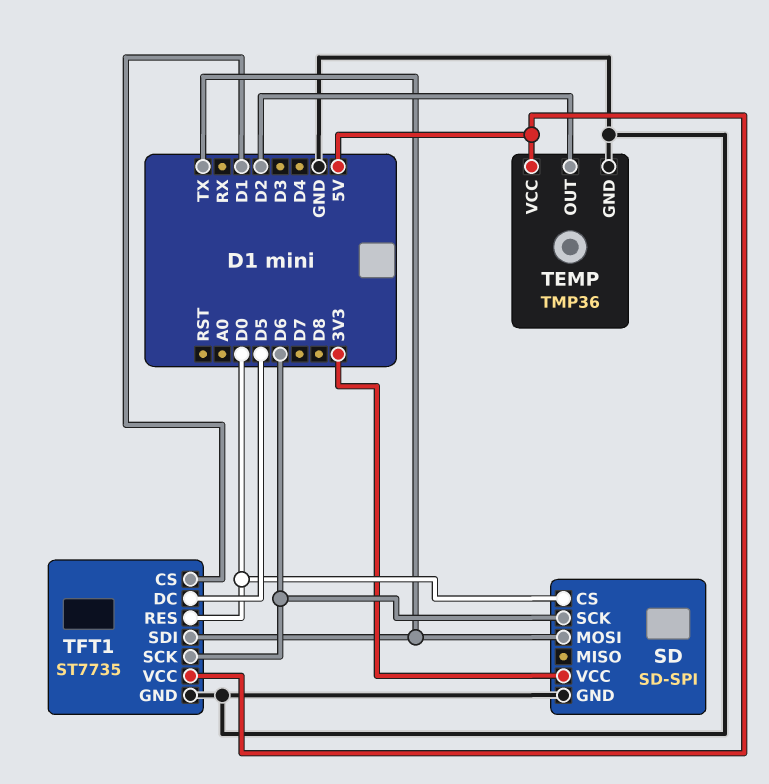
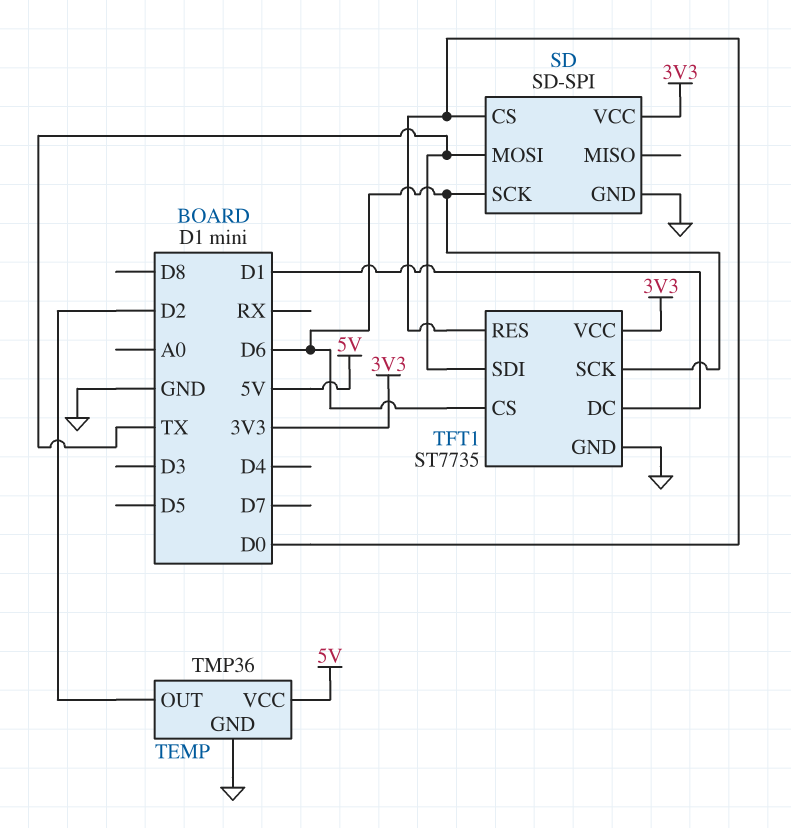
TFT1 pin CS: D1 -> D6
TFT1 pin DC: D5 -> D1
TFT1 pin VCC: 5V -> 3V3

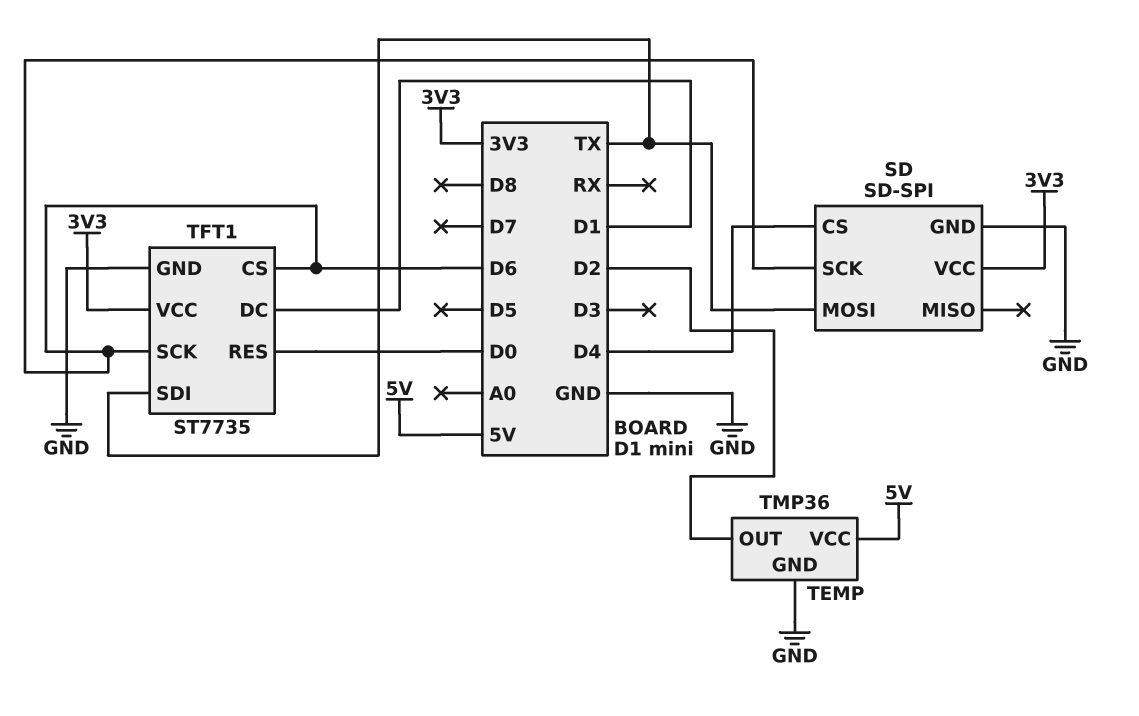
SD pin CS: D0 -> D4

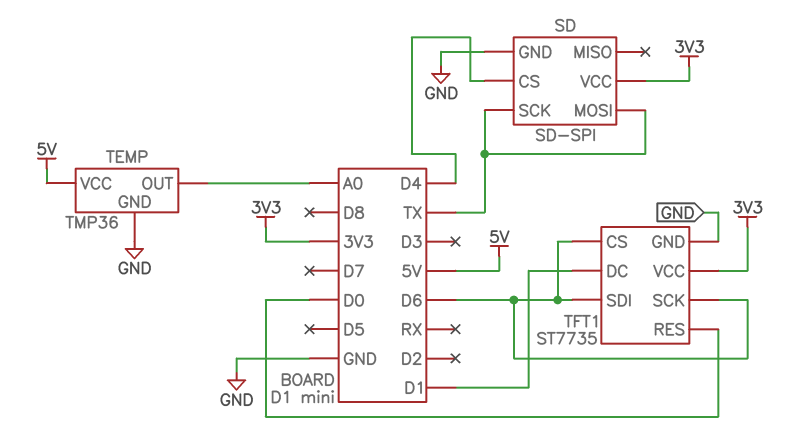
SD pin SCK: D6 -> TX
TEMP pin OUT: D2 -> A0
TFT1 pin SDI: TX -> D6

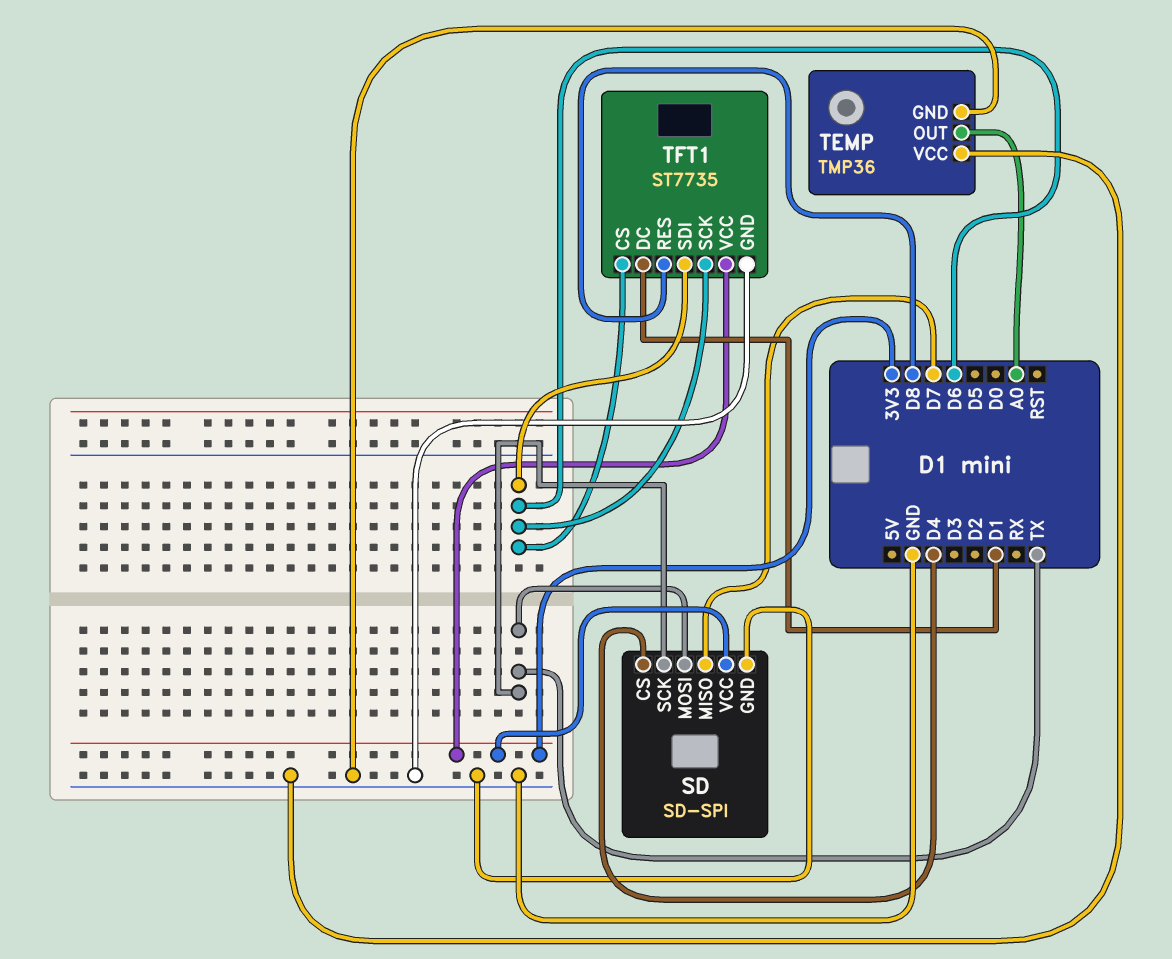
SD pin MISO: none -> D7
TEMP pin VCC: 5V -> GND
TFT1 pin RES: D0 -> D8

